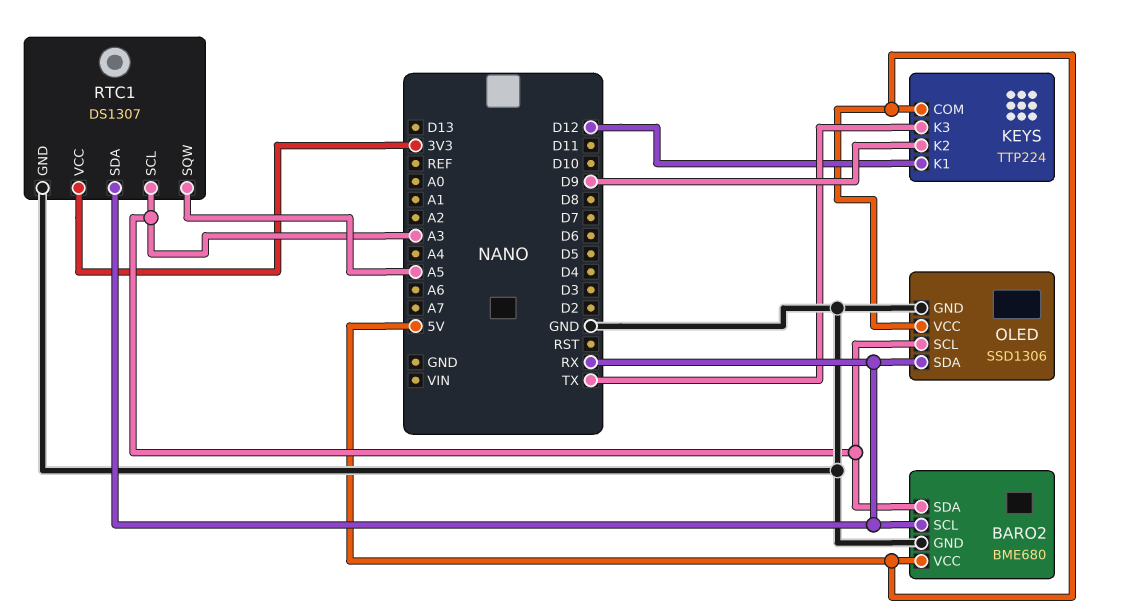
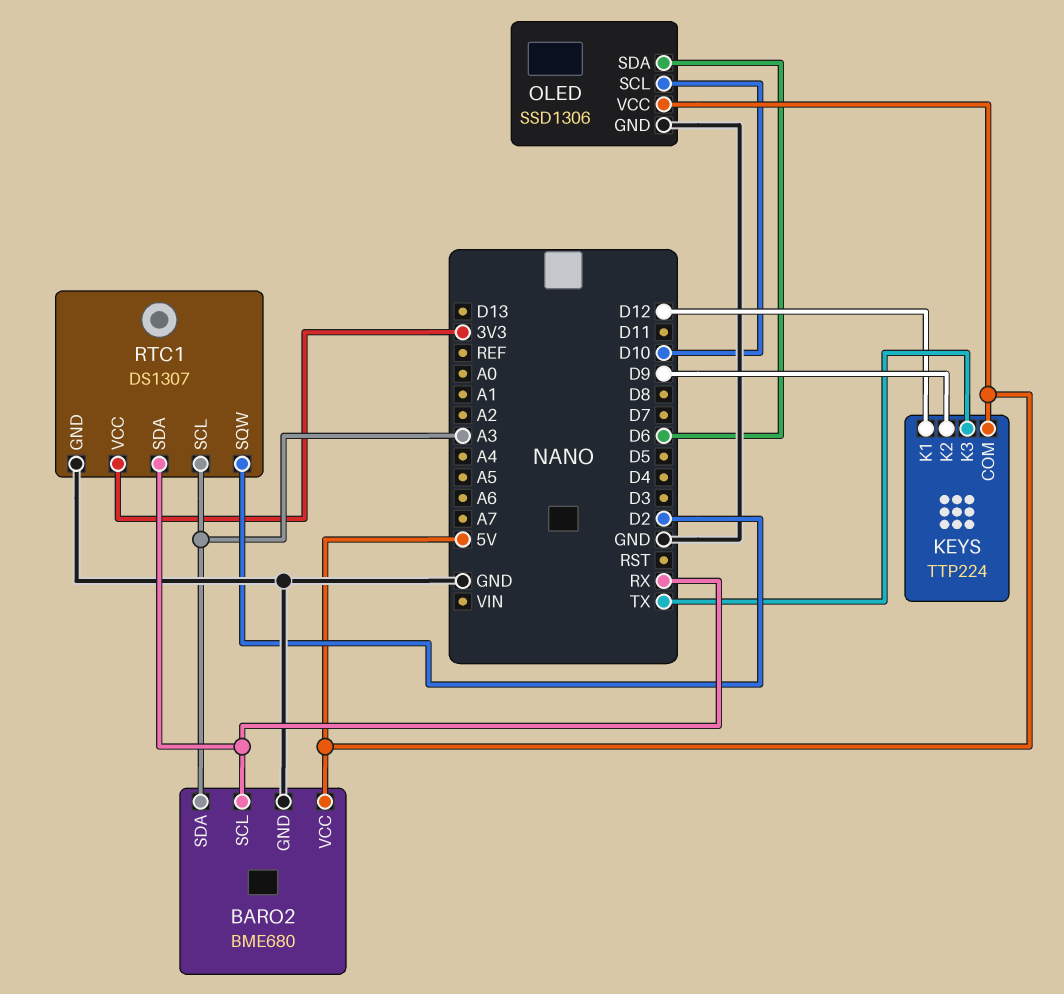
OLED pin SCL: A3 -> D10
OLED pin SDA: RX -> D6
RTC1 pin SQW: A5 -> D2

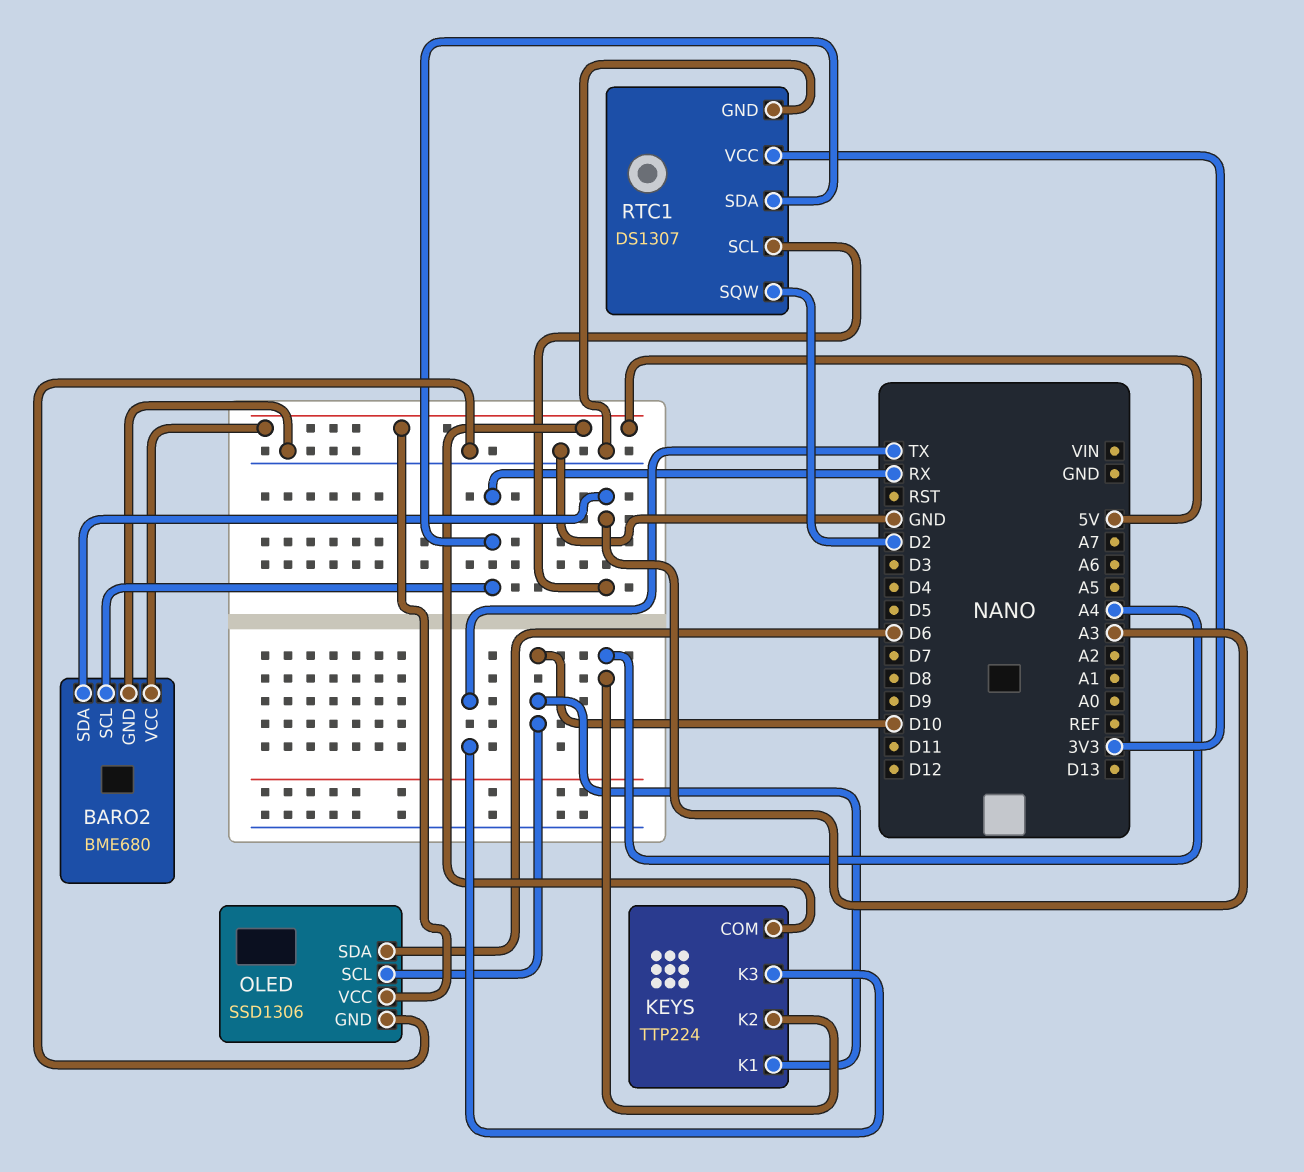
KEYS pin K1: D12 -> D10
KEYS pin K2: D9 -> A4

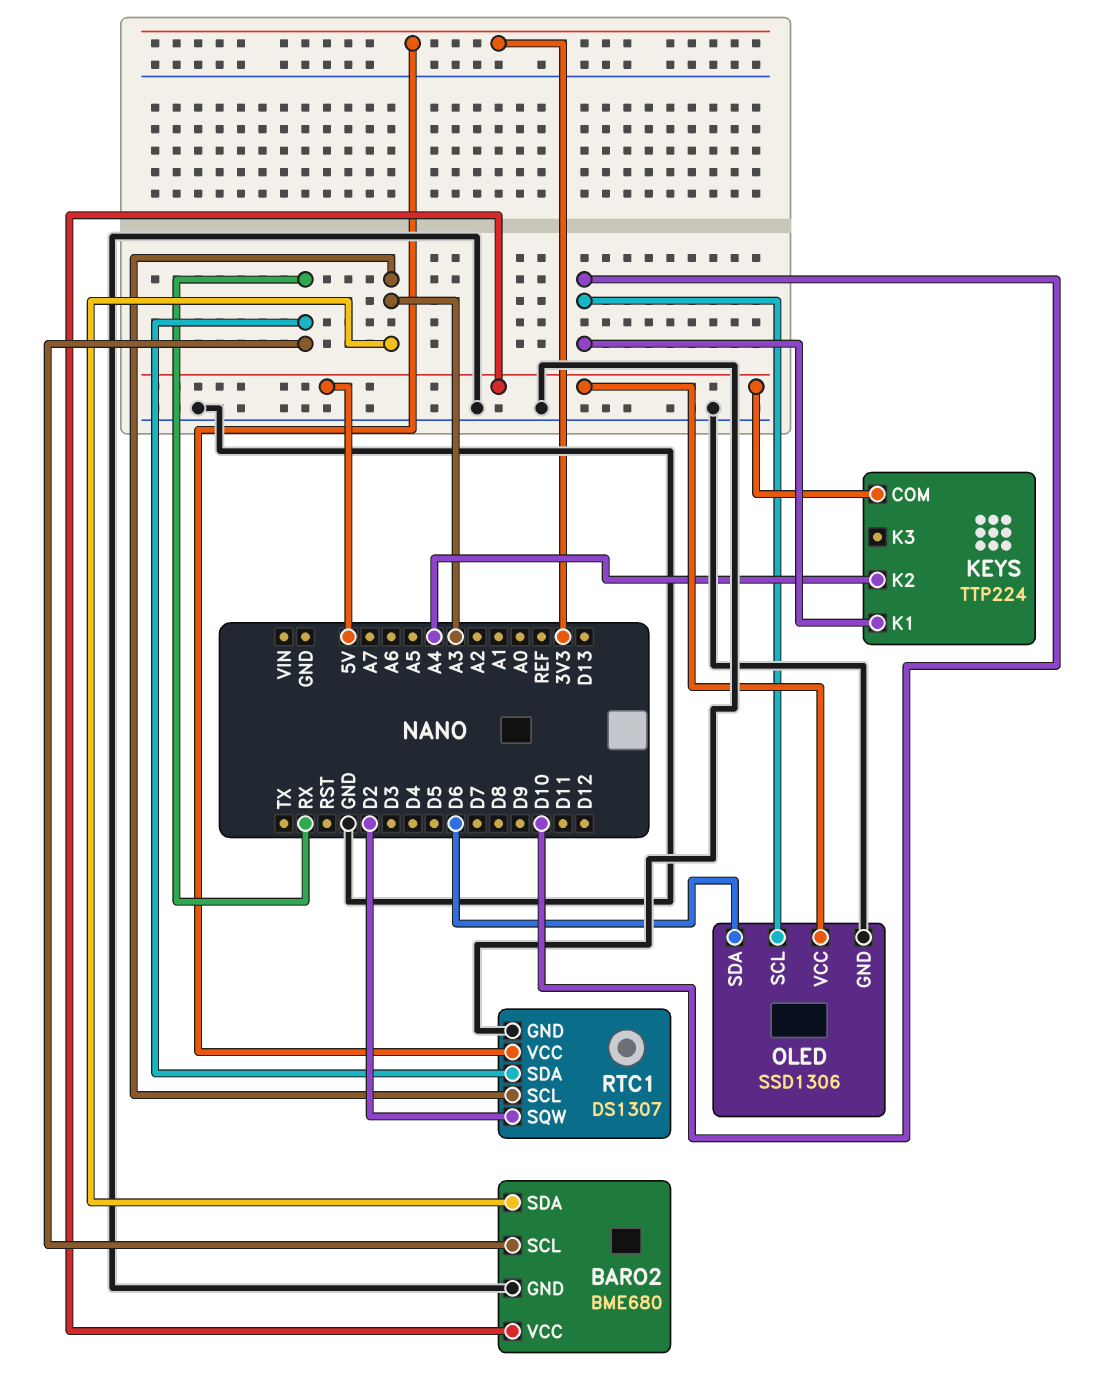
KEYS pin K3: TX -> none

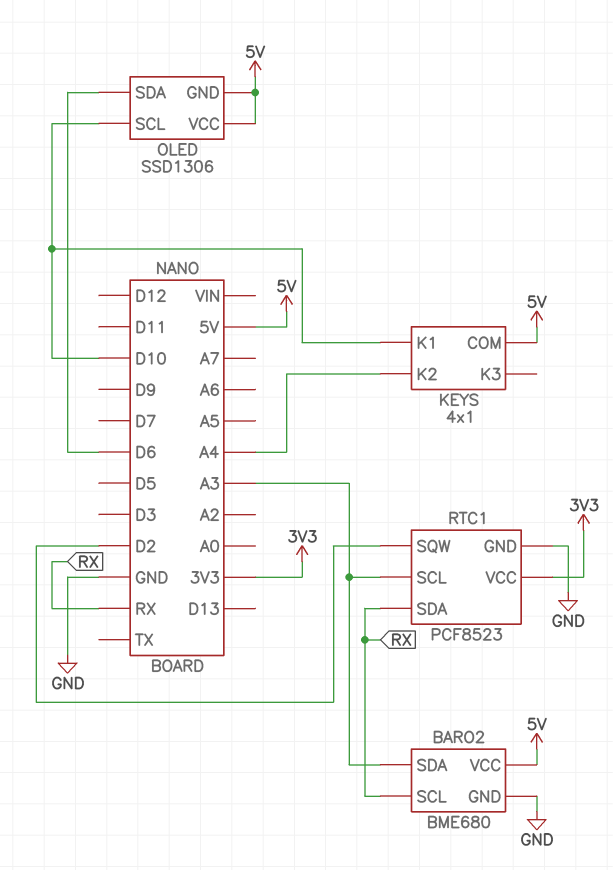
KEYS: TTP224 -> 4x1
OLED pin GND: GND -> 5V
RTC1: DS1307 -> PCF8523

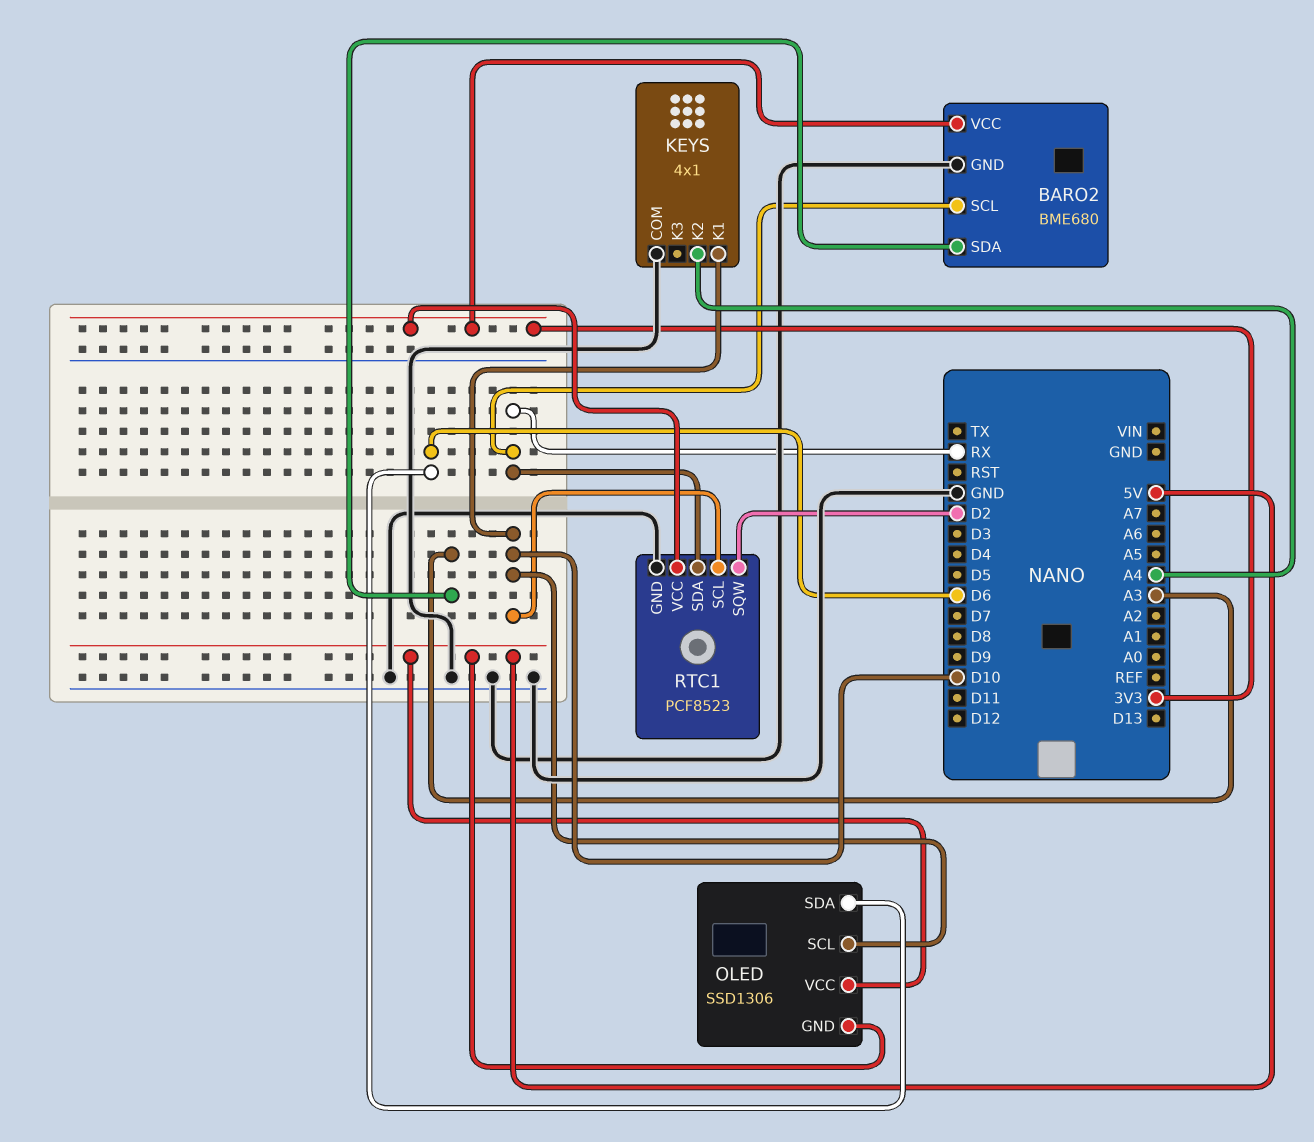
BARO2 pin VCC: 5V -> 3V3
KEYS pin COM: 5V -> GND
RTC1 pin SCL: A3 -> D10

